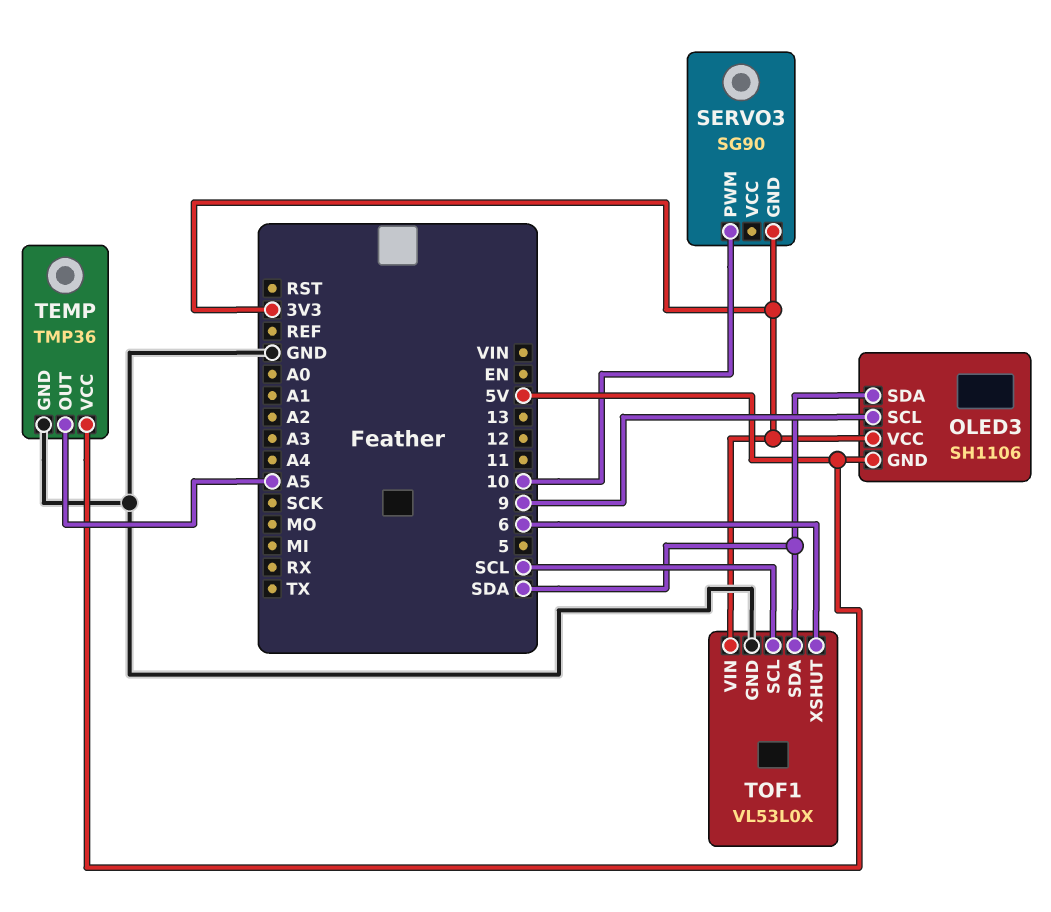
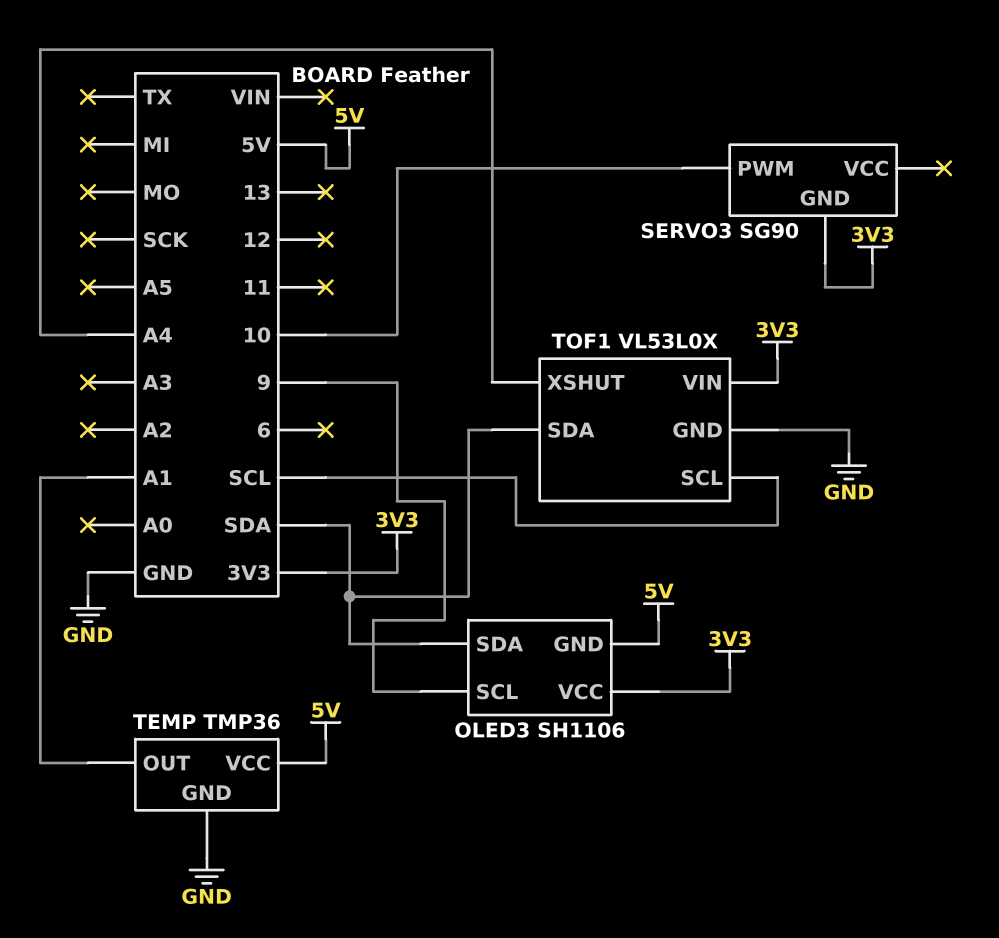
TEMP pin OUT: A5 -> A1
TOF1 pin XSHUT: 6 -> A4

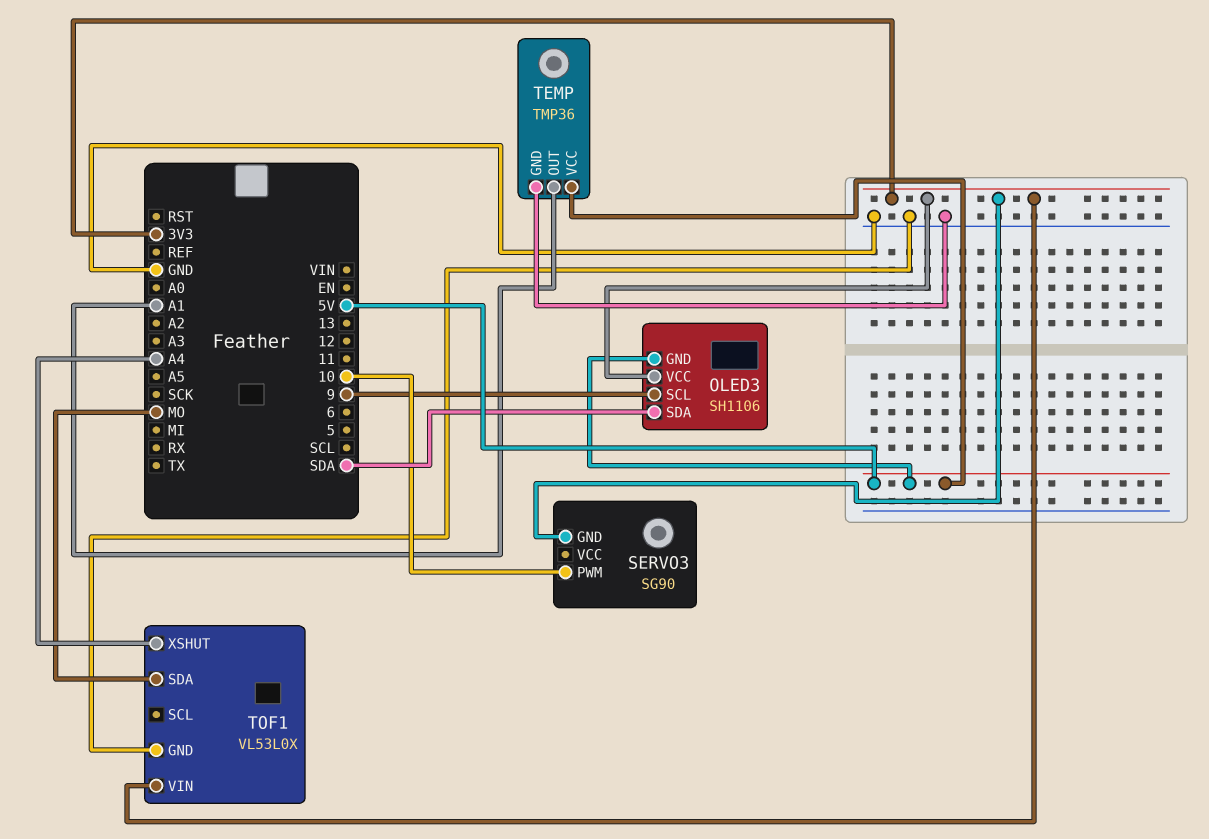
TOF1 pin SCL: SCL -> none
TOF1 pin SDA: SDA -> MO

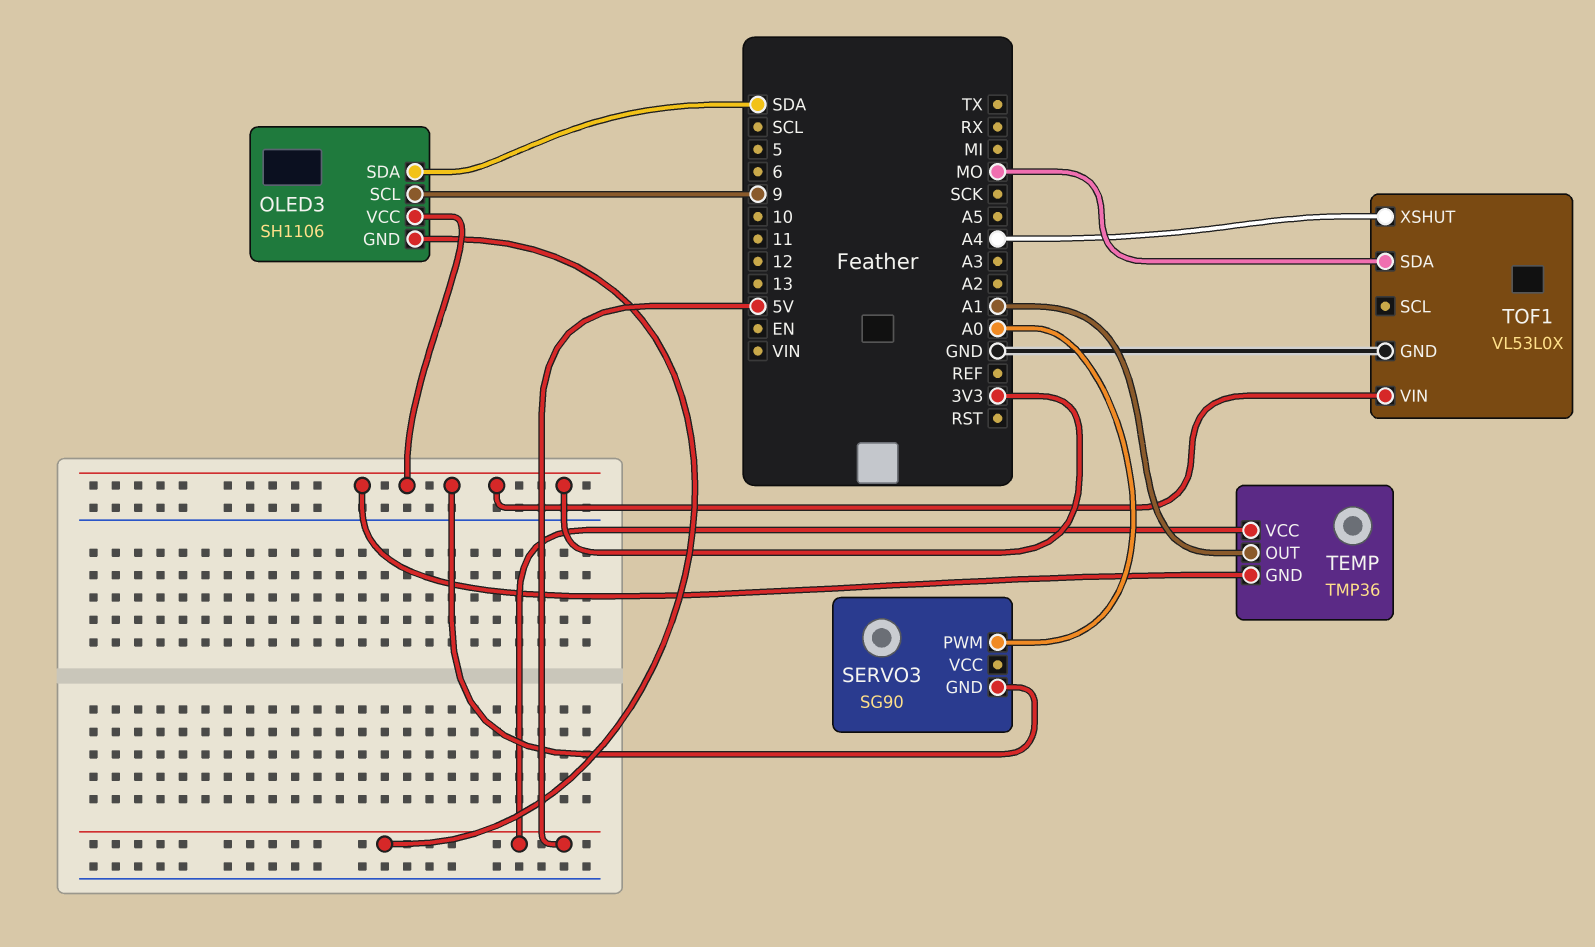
SERVO3 pin PWM: 10 -> A0
TEMP pin GND: GND -> 3V3

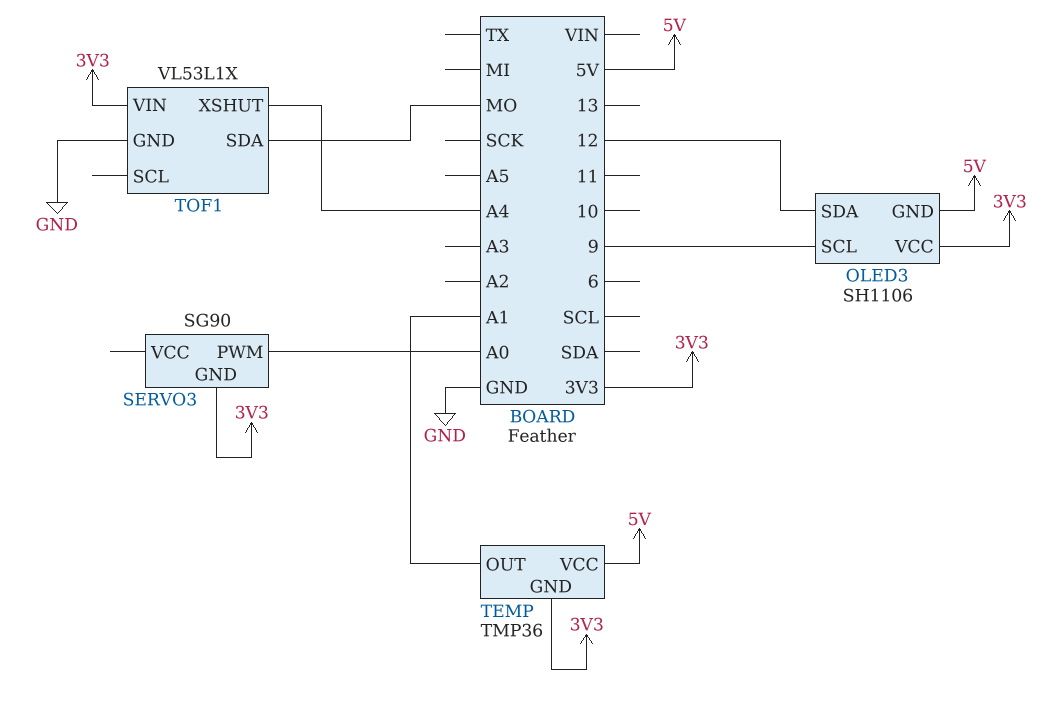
OLED3 pin SDA: SDA -> 12
TOF1: VL53L0X -> VL53L1X

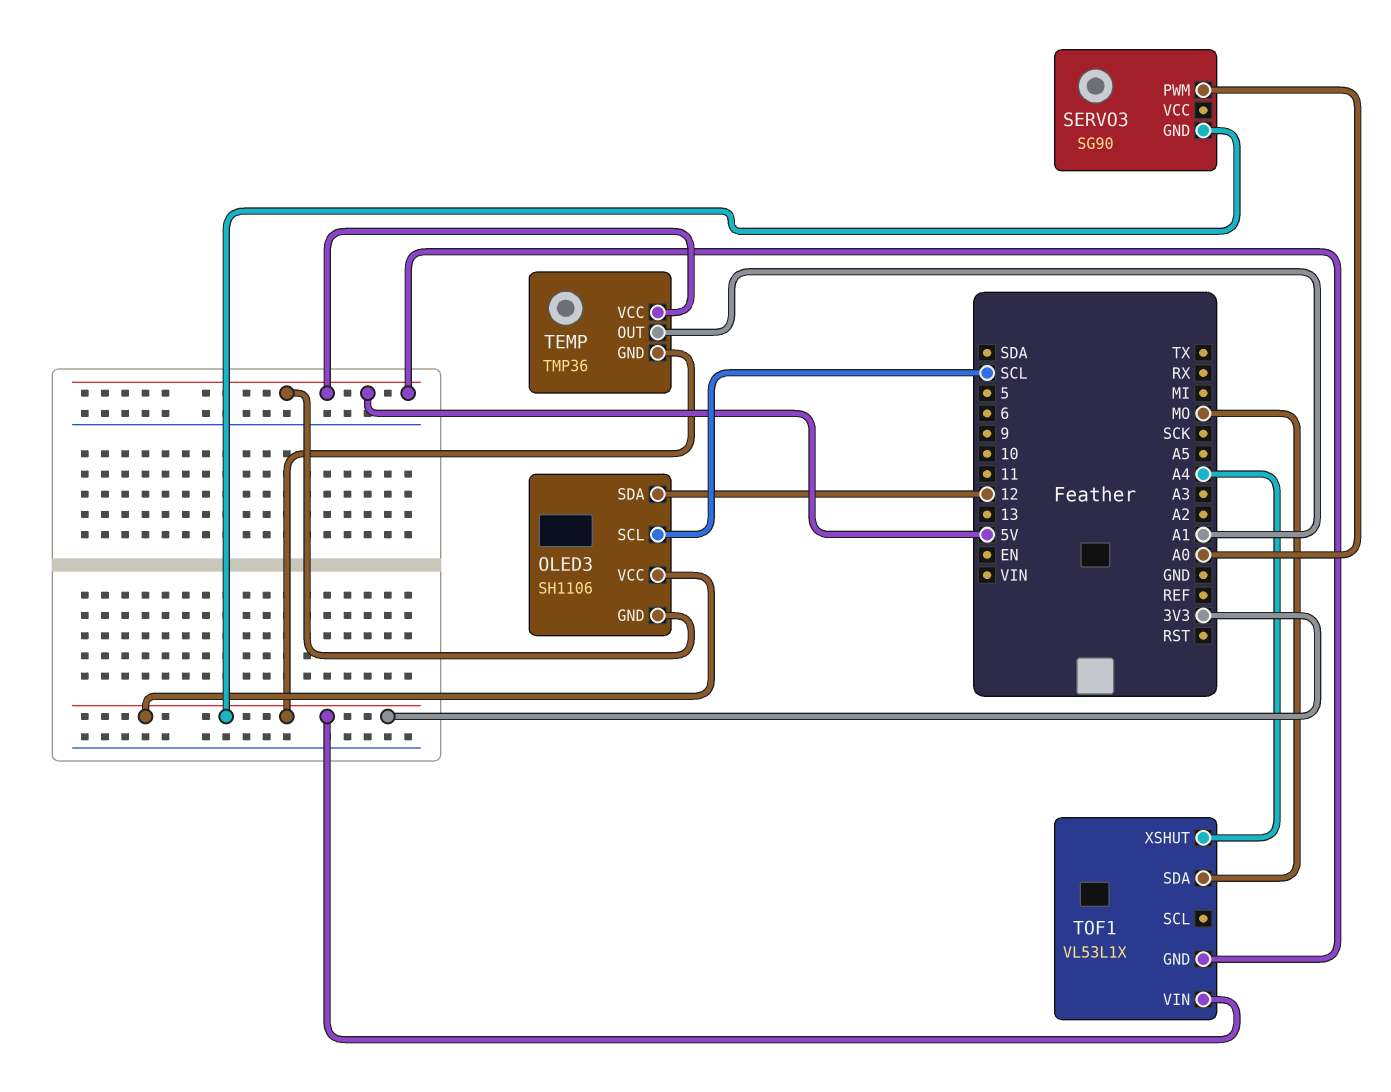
OLED3 pin SCL: 9 -> SCL
TOF1 pin GND: GND -> 5V

